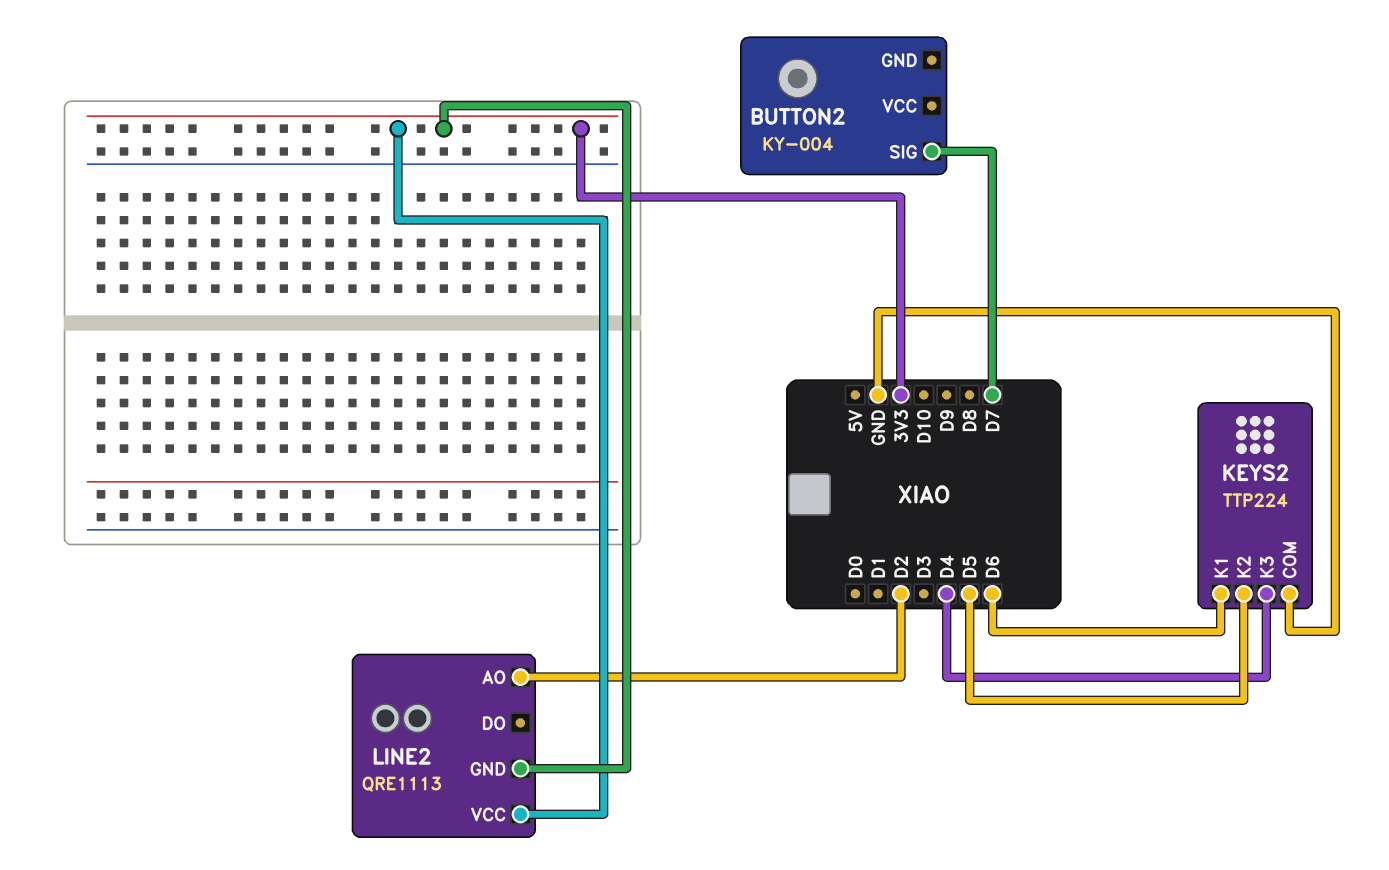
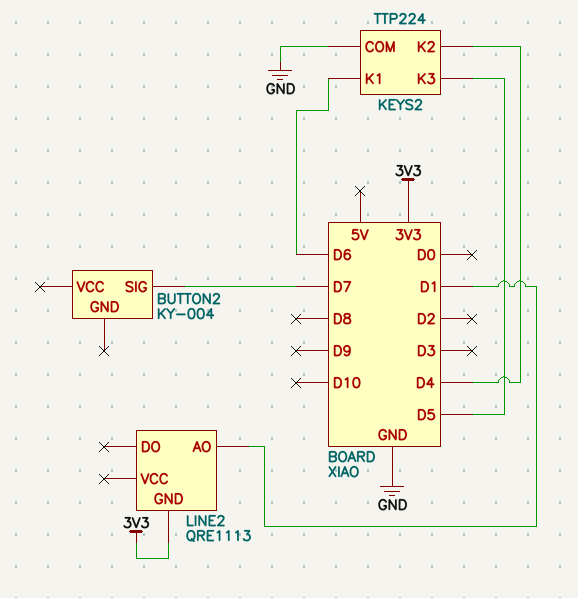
KEYS2 pin K2: D5 -> D4
KEYS2 pin K3: D4 -> D5
LINE2 pin AO: D2 -> D1
LINE2 pin VCC: 3V3 -> none

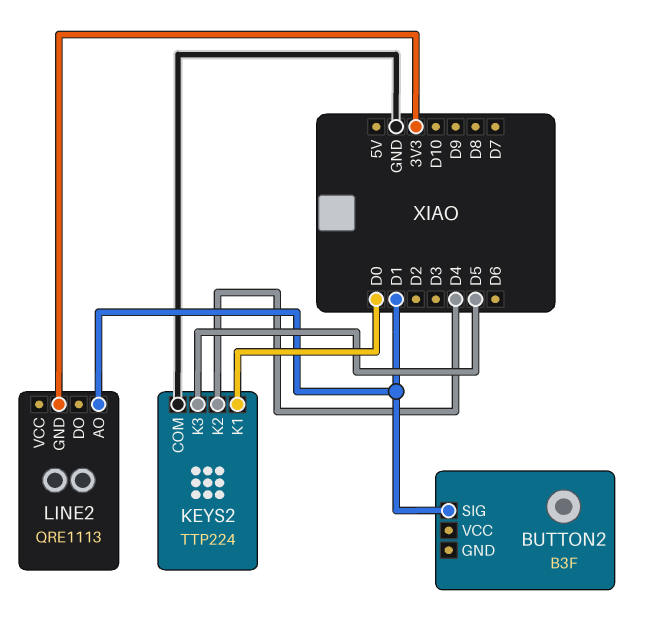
BUTTON2: KY-004 -> B3F
BUTTON2 pin SIG: D7 -> D1
KEYS2 pin K1: D6 -> D0

